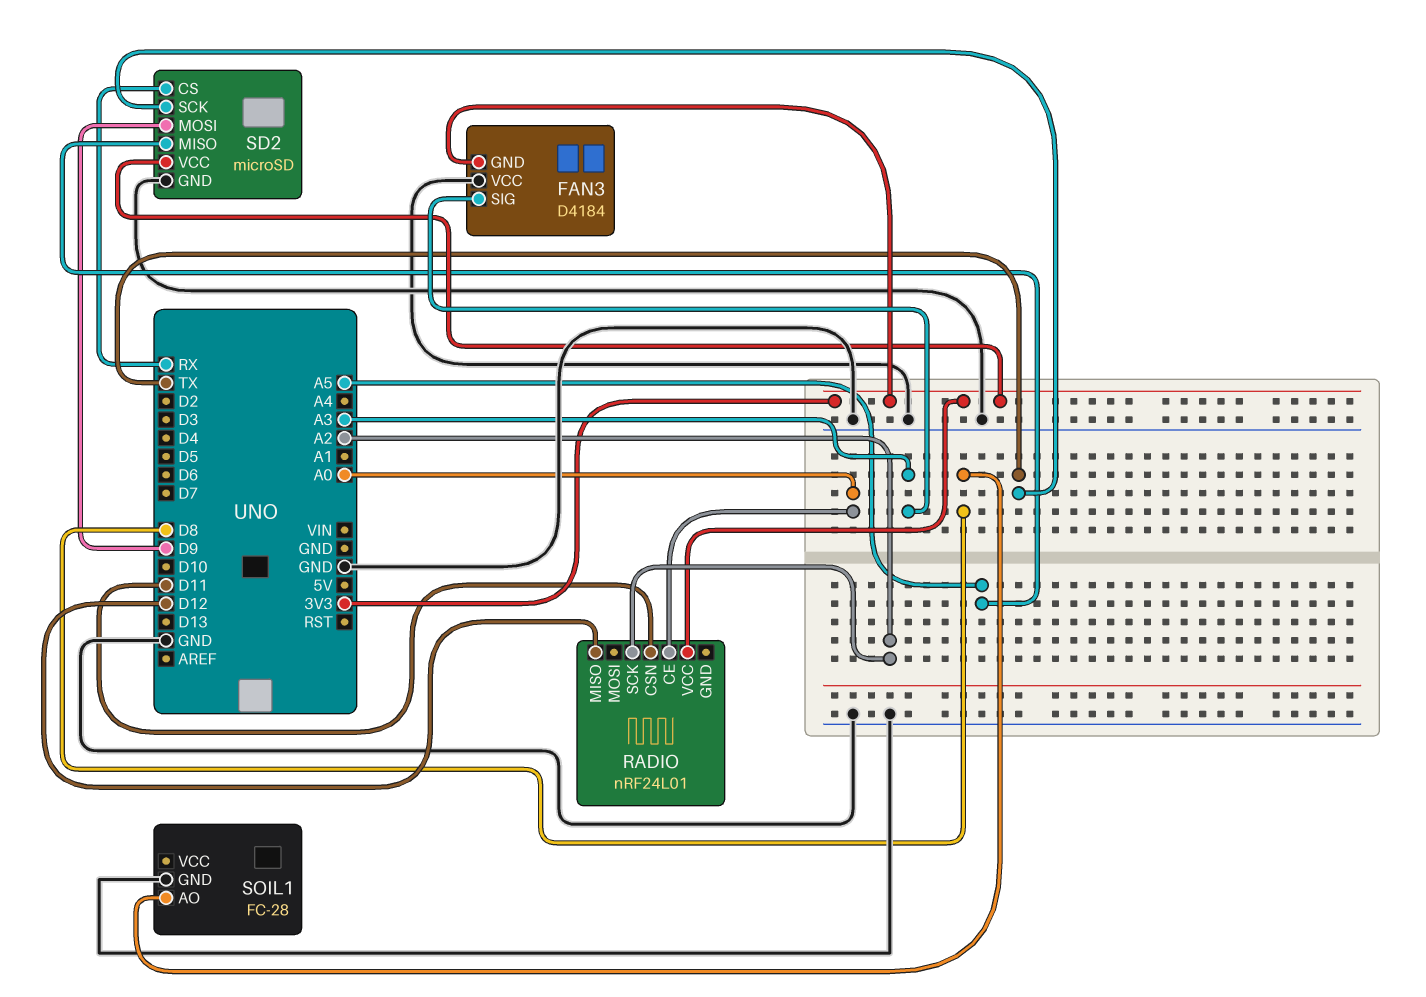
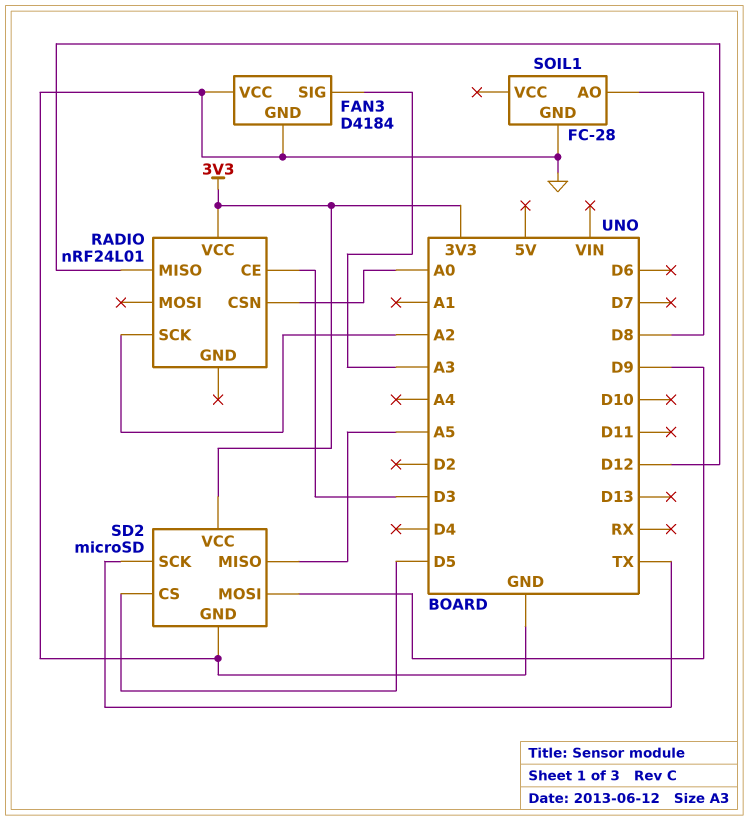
FAN3 pin GND: 3V3 -> GND
RADIO pin CE: A0 -> D3
RADIO pin CSN: D11 -> A0
SD2 pin CS: RX -> D5

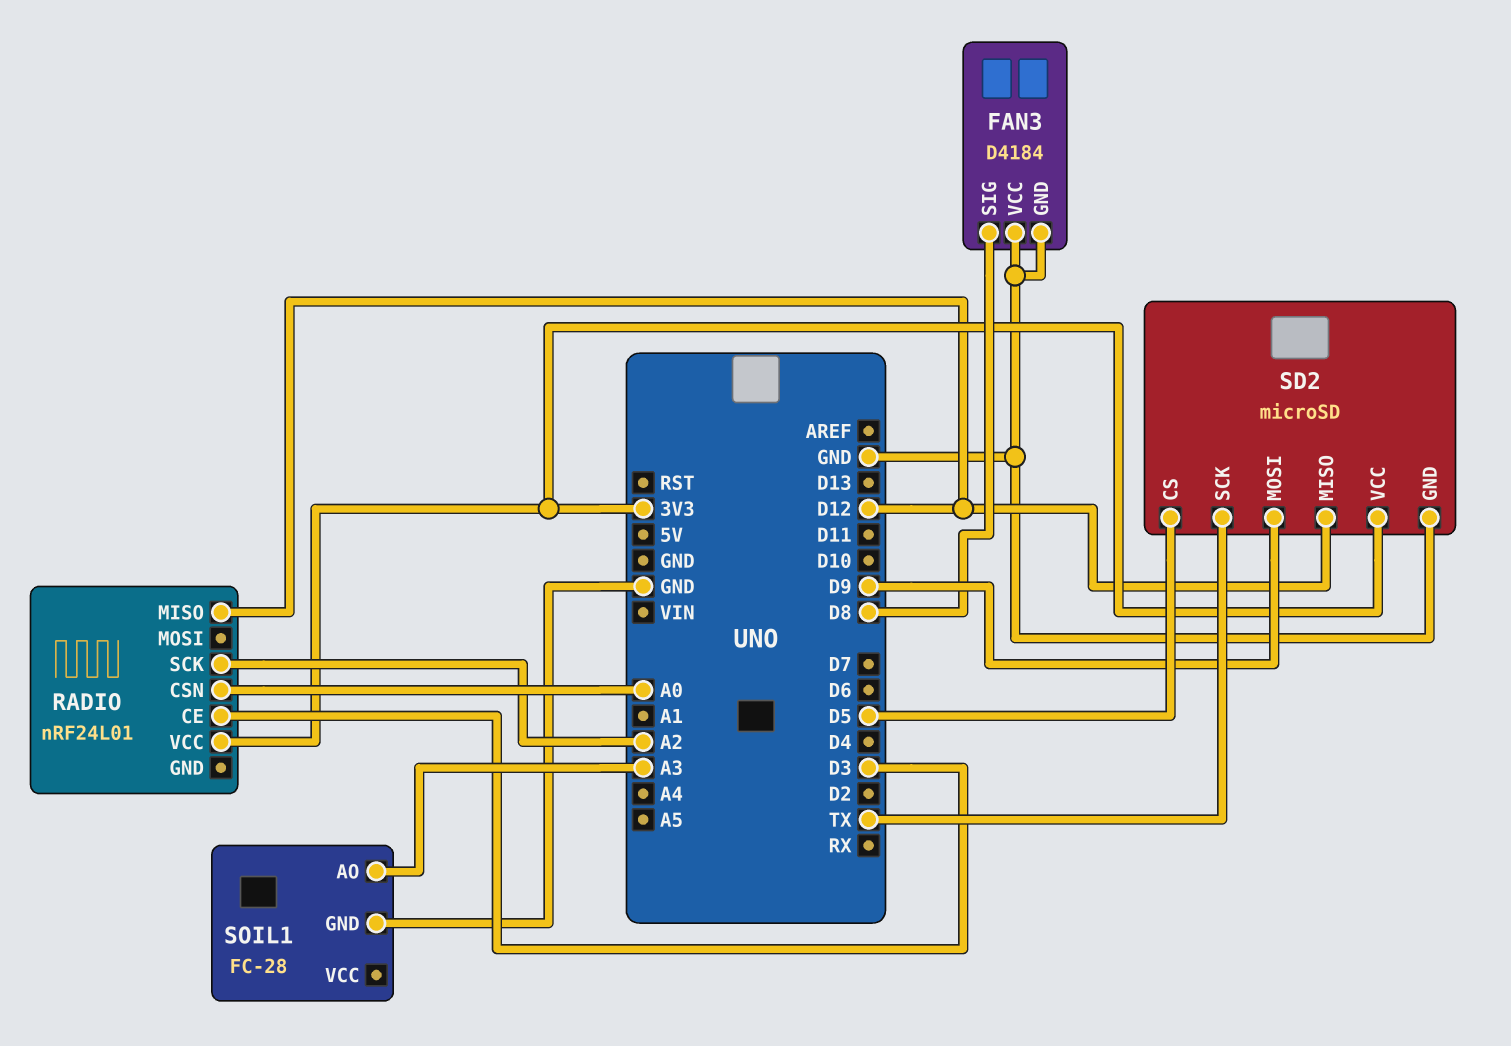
FAN3 pin SIG: A3 -> D8
SD2 pin MISO: A5 -> D12
SOIL1 pin AO: D8 -> A3

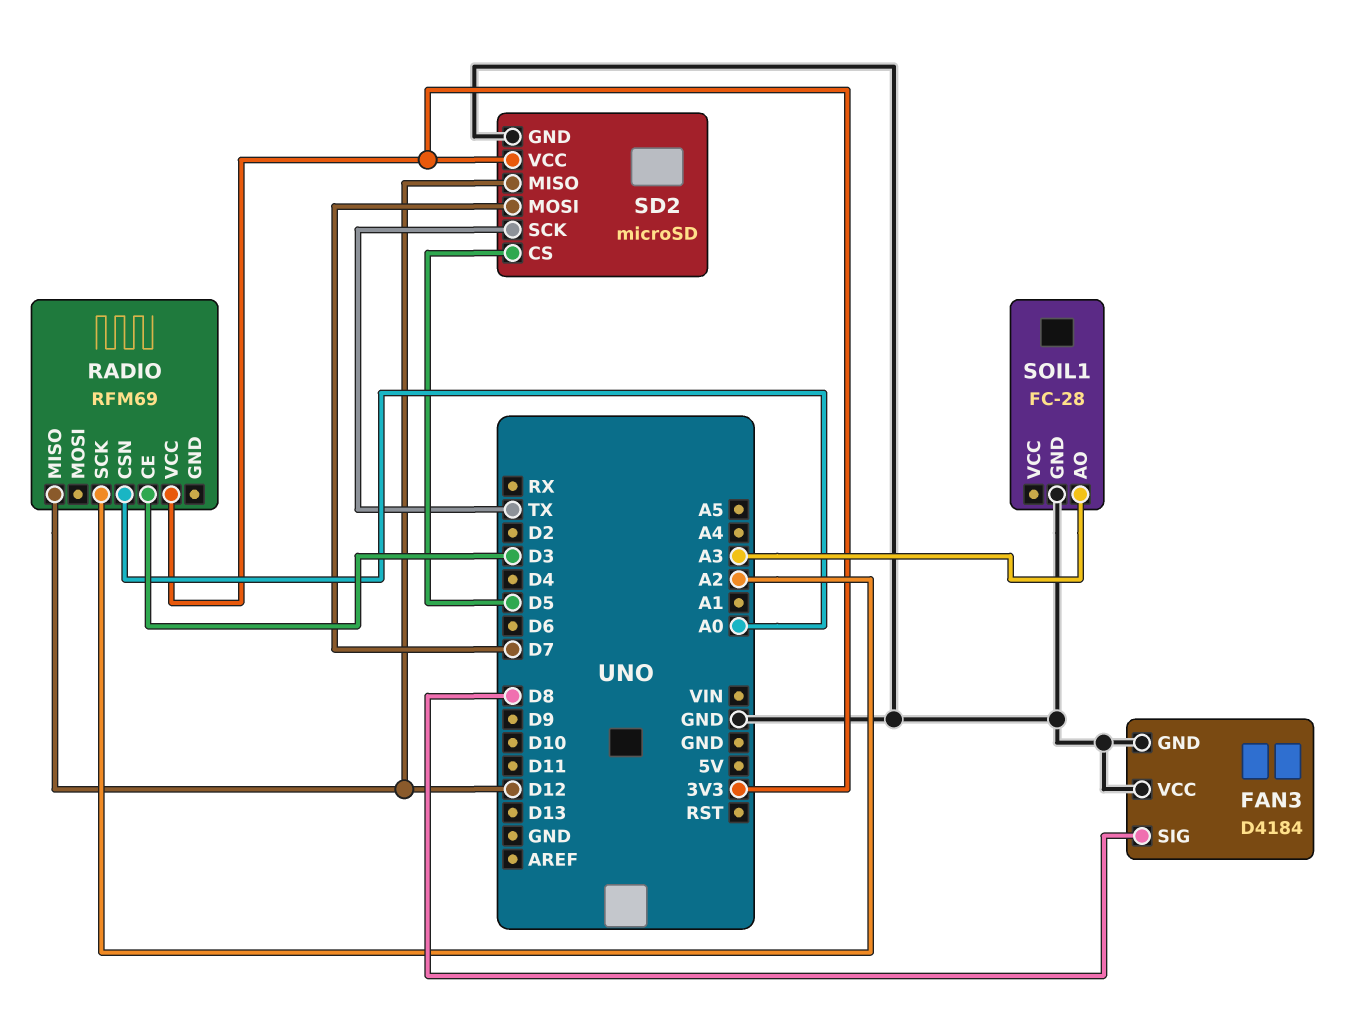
RADIO: nRF24L01 -> RFM69
SD2 pin MOSI: D9 -> D7

